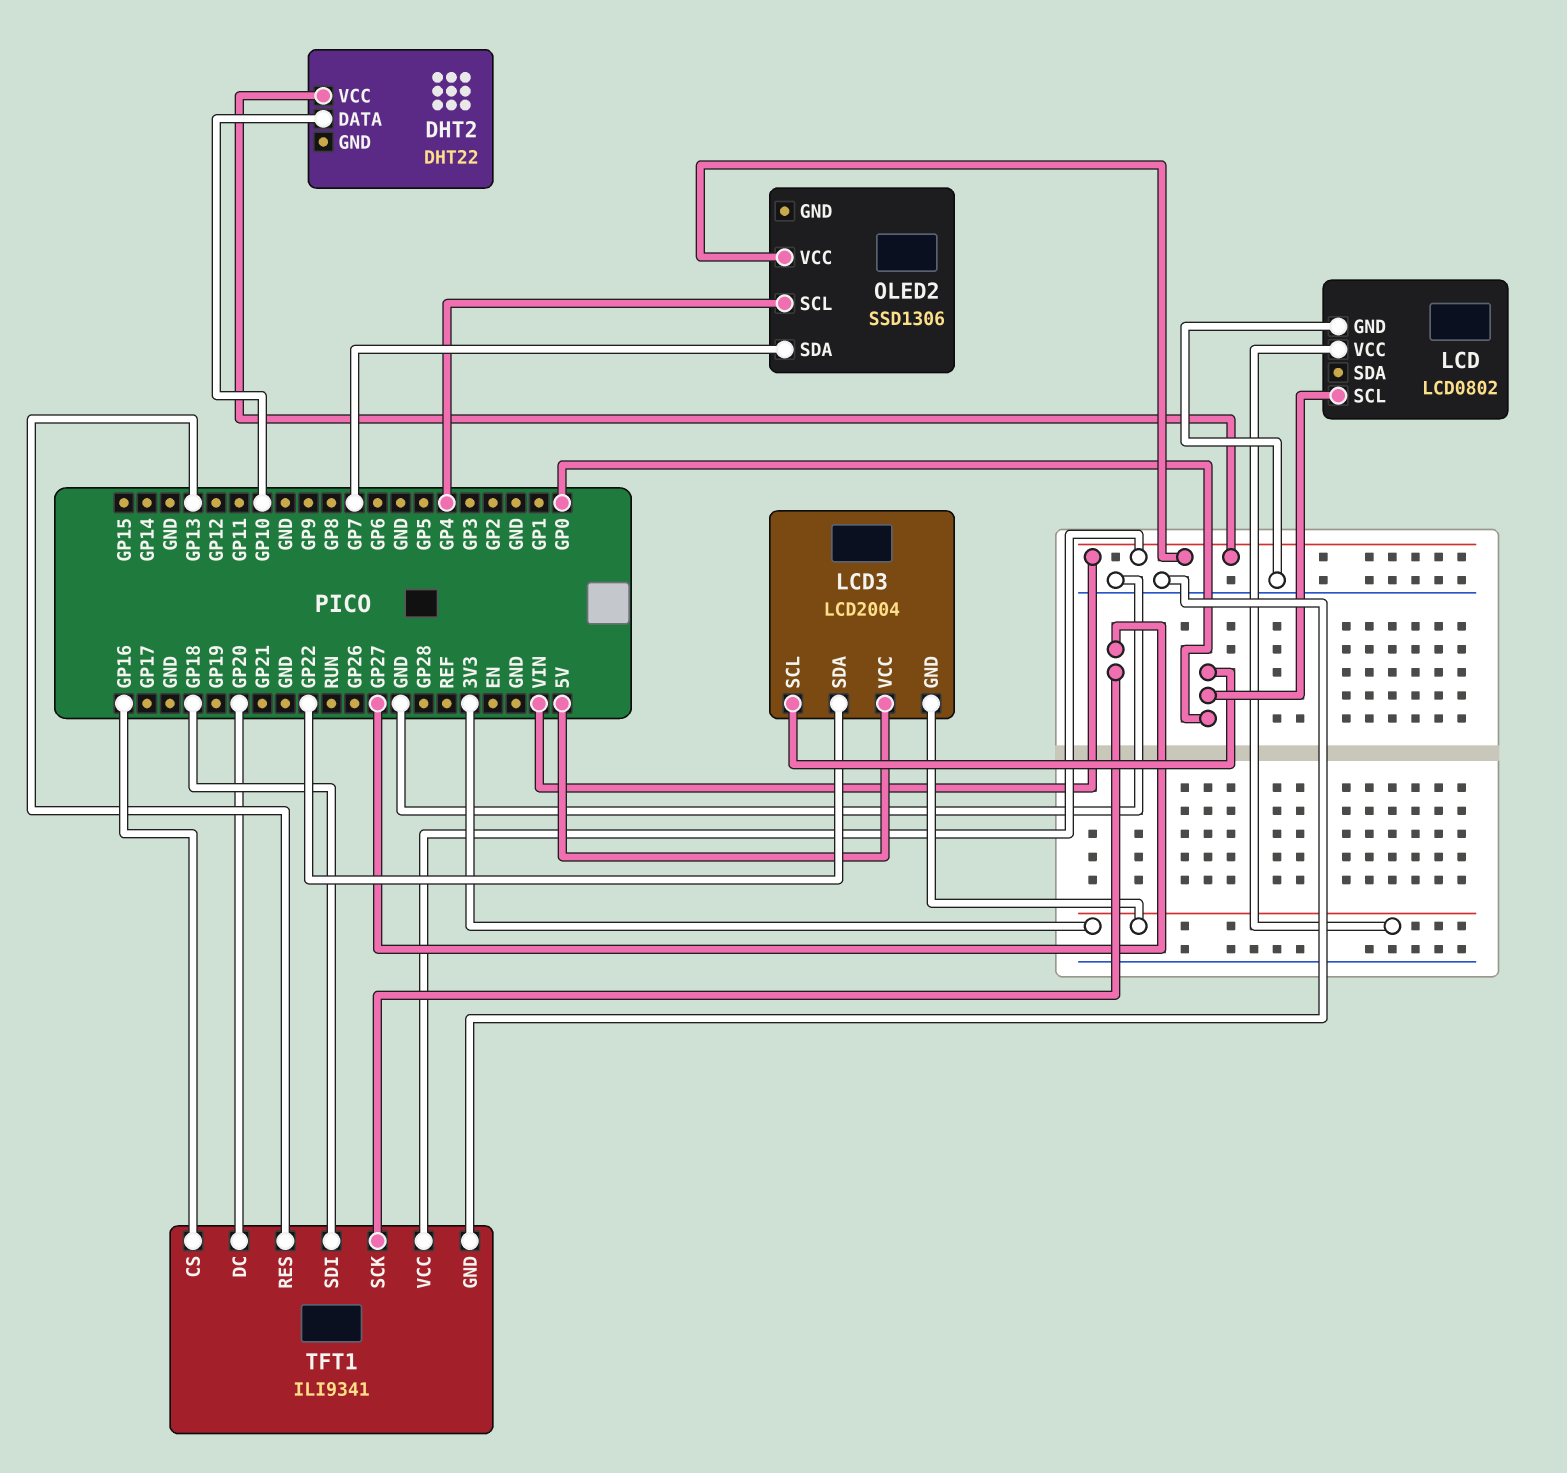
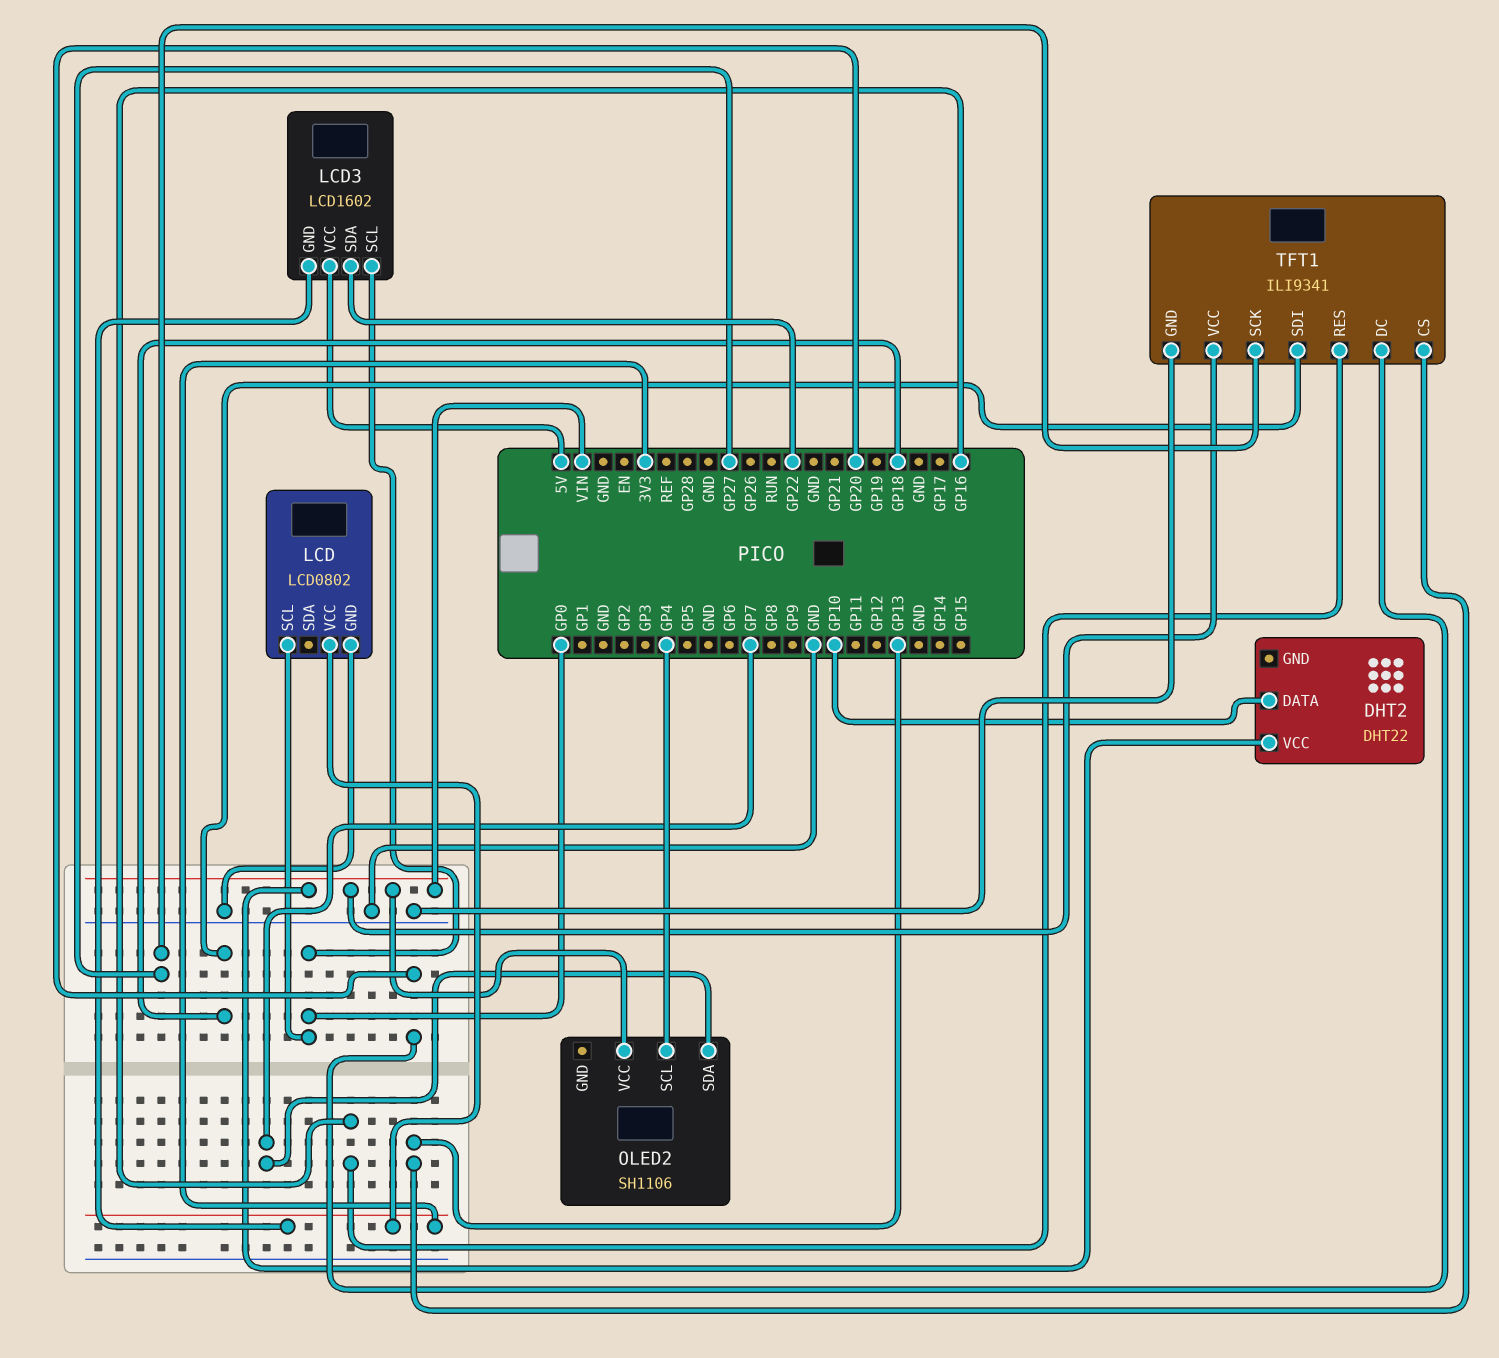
LCD3: LCD2004 -> LCD1602
OLED2: SSD1306 -> SH1106
TFT1 pin CS: GP16 -> GP13
TFT1 pin RES: GP13 -> GP16

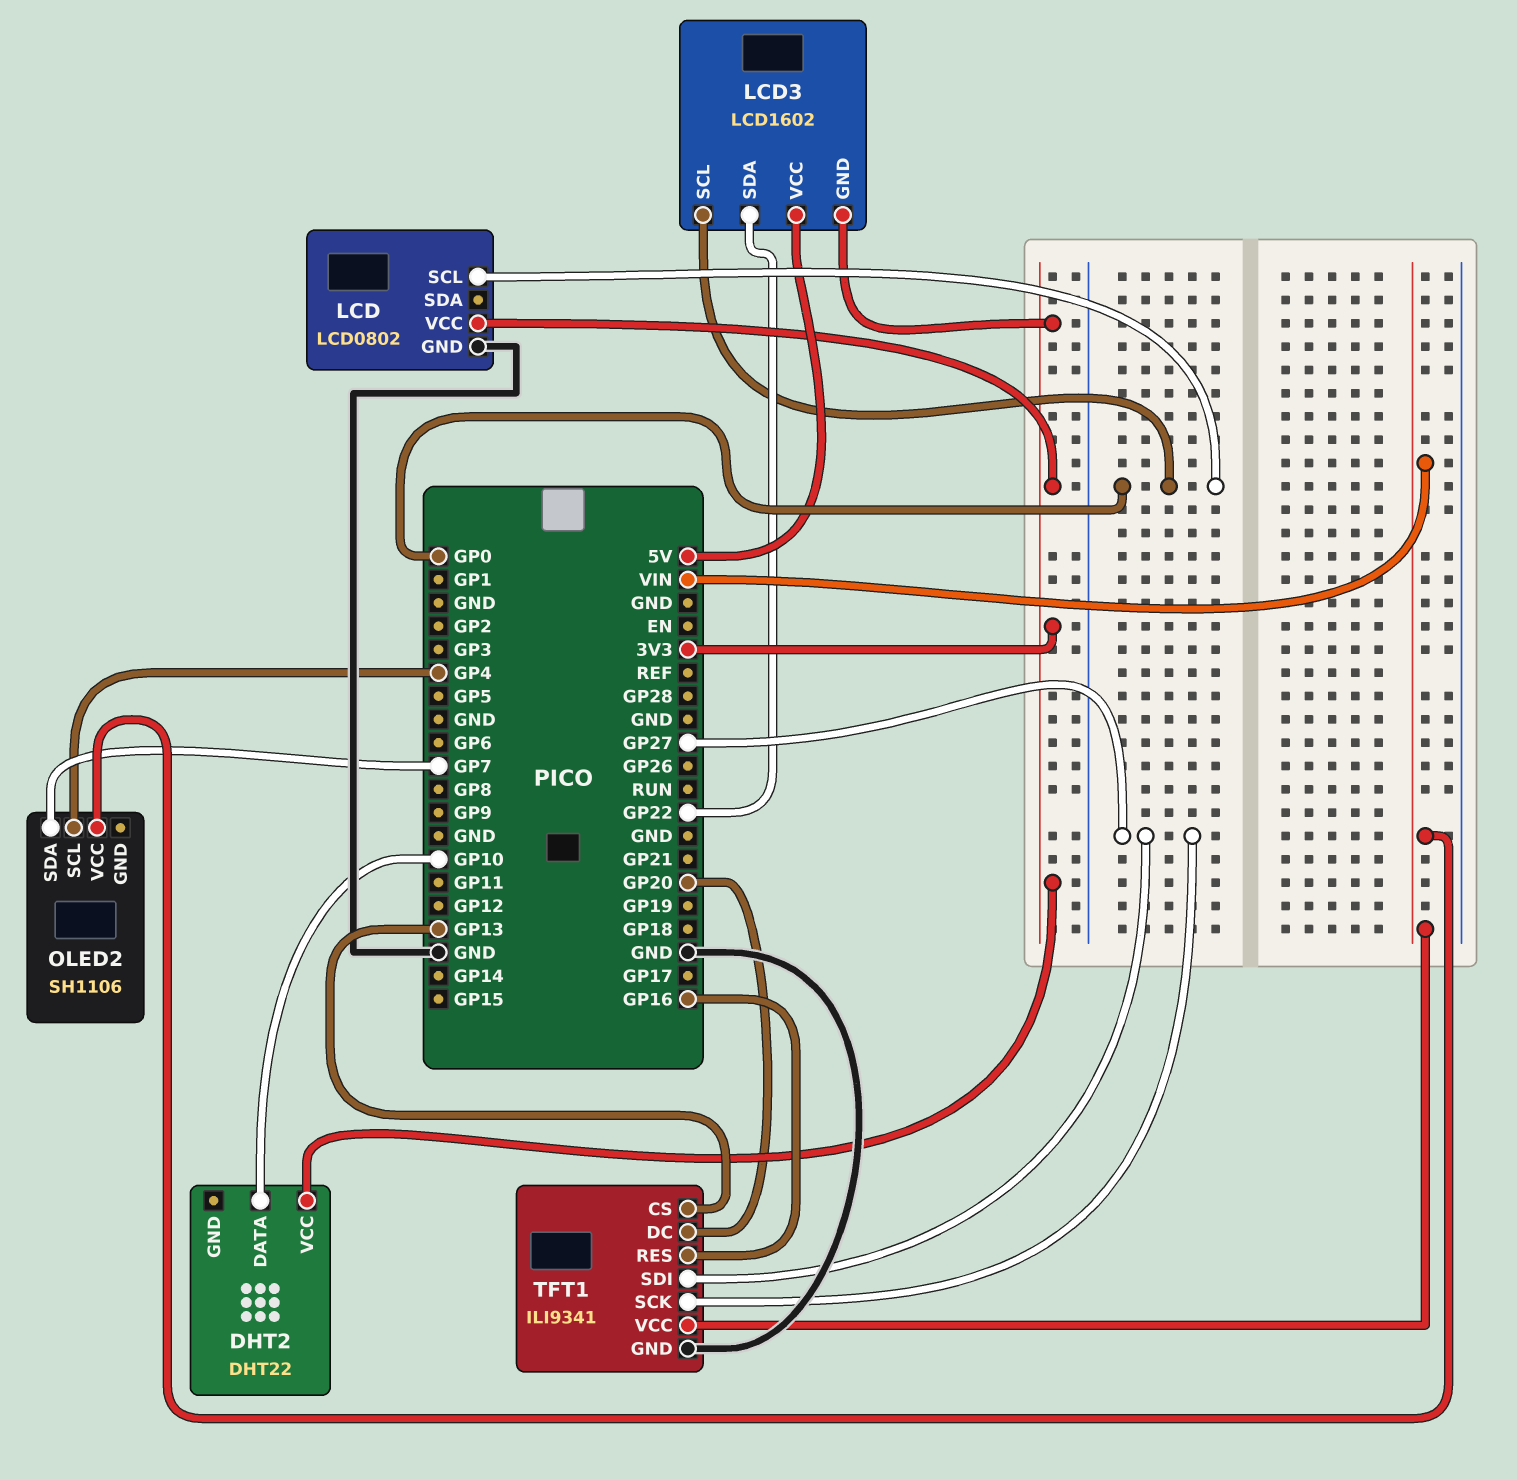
DHT2 pin VCC: VIN -> 3V3
TFT1 pin SDI: GP18 -> GP27

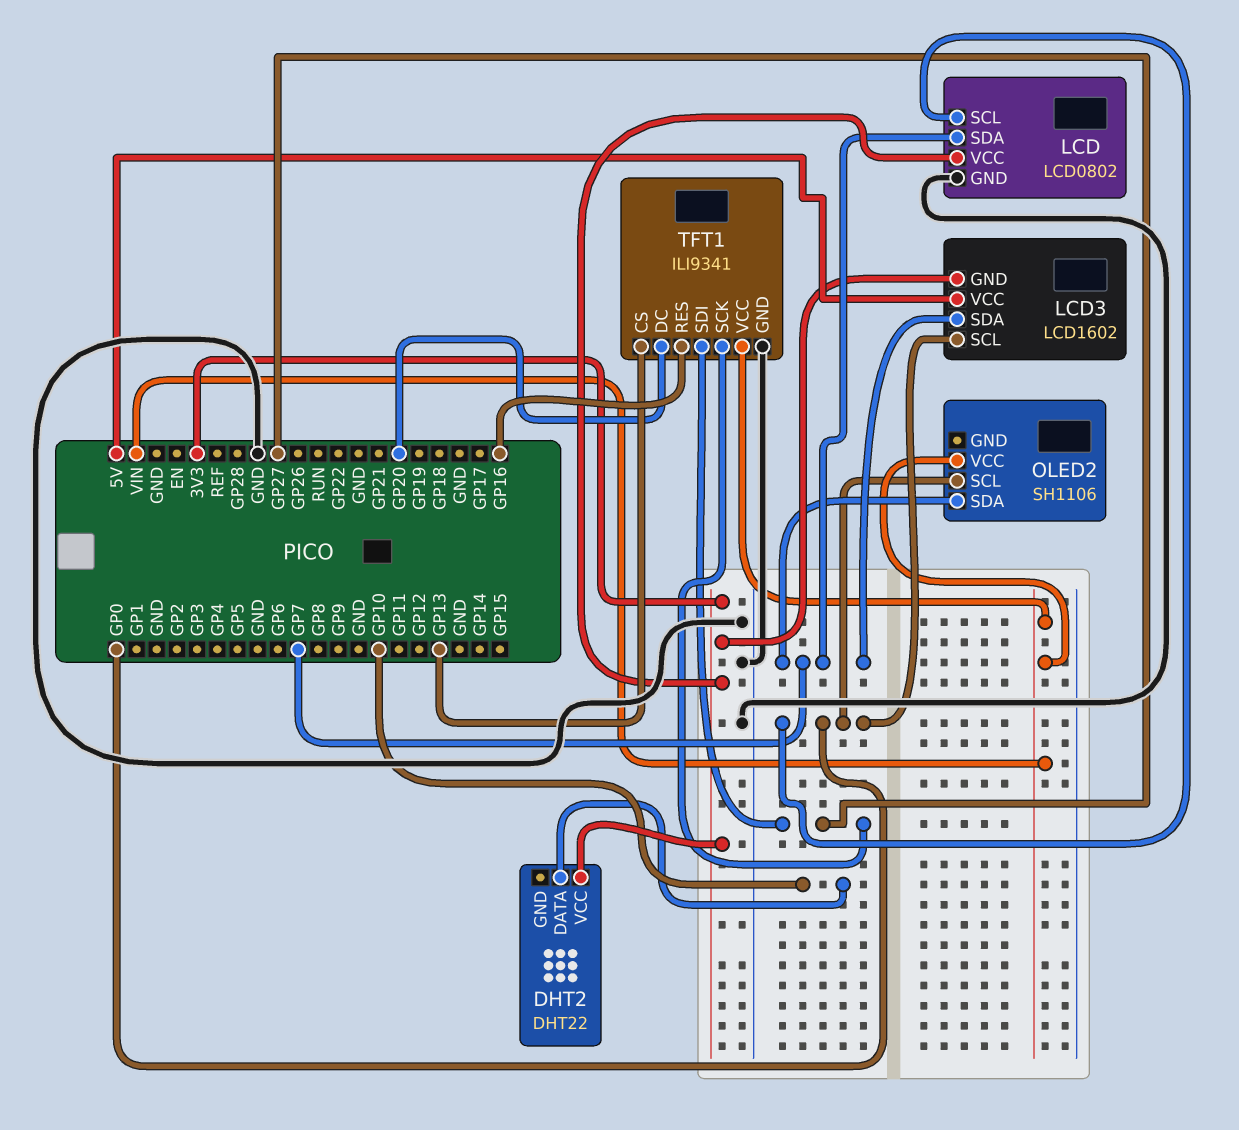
LCD pin SDA: none -> GP7
LCD3 pin SDA: GP22 -> GP7
OLED2 pin SCL: GP4 -> GP0

